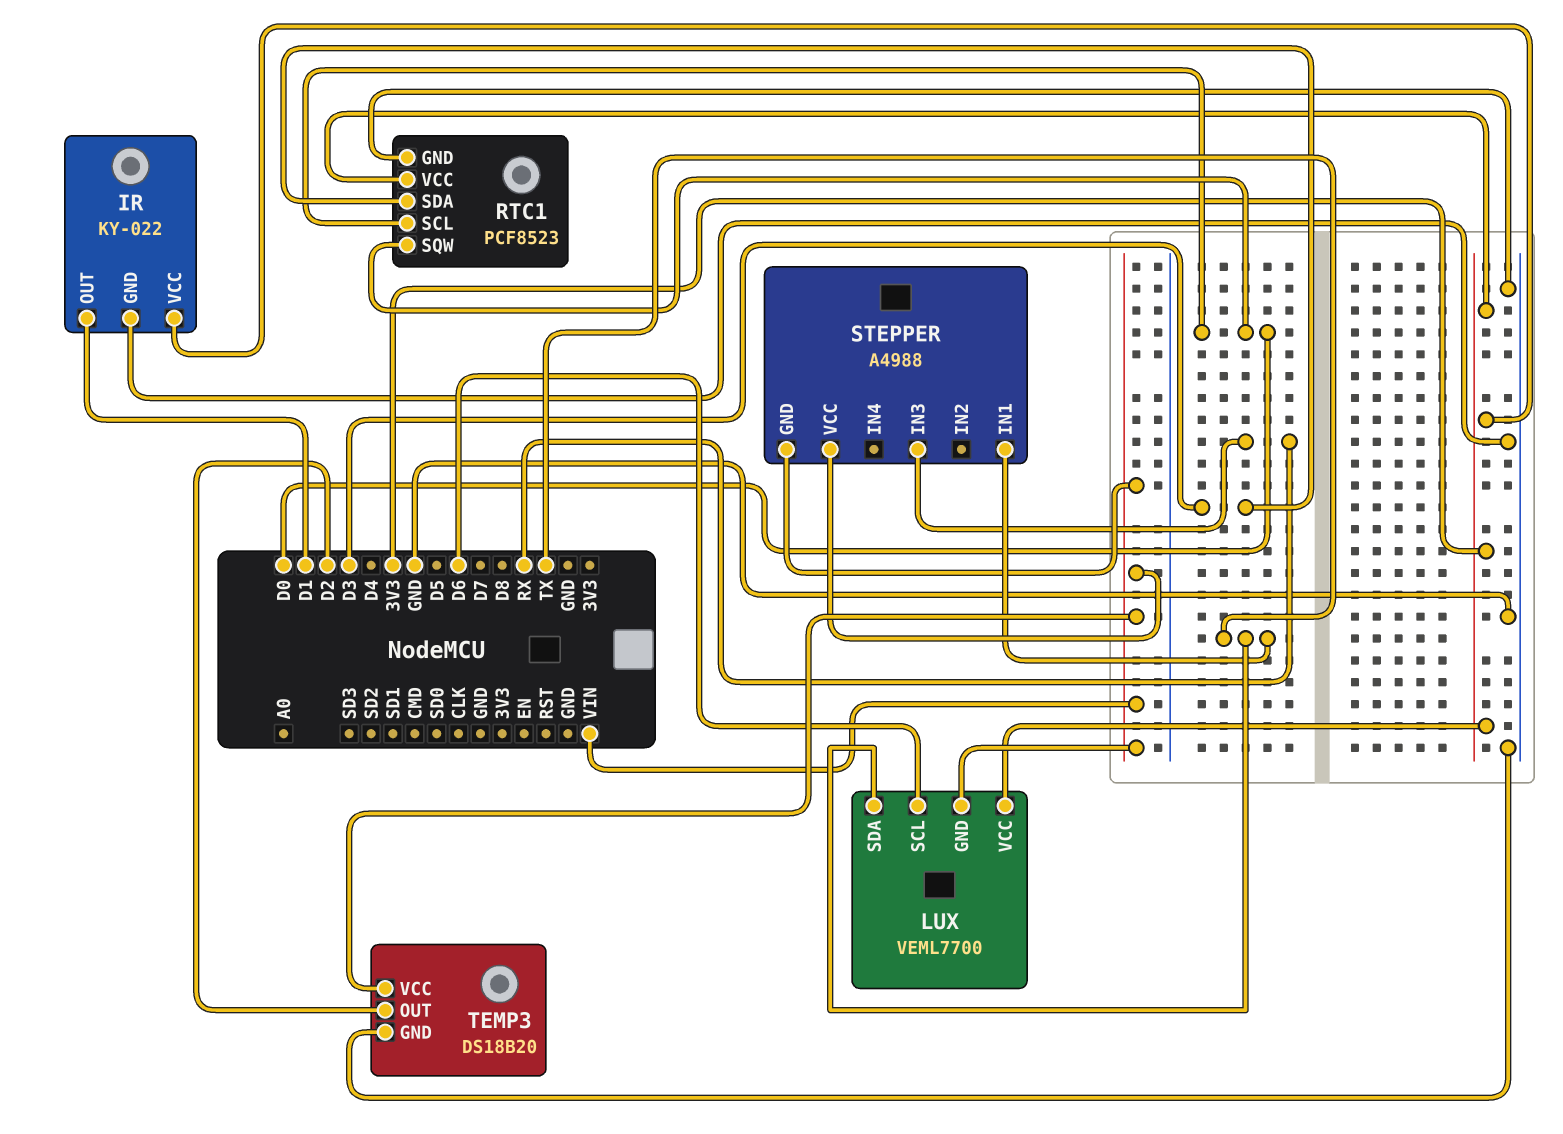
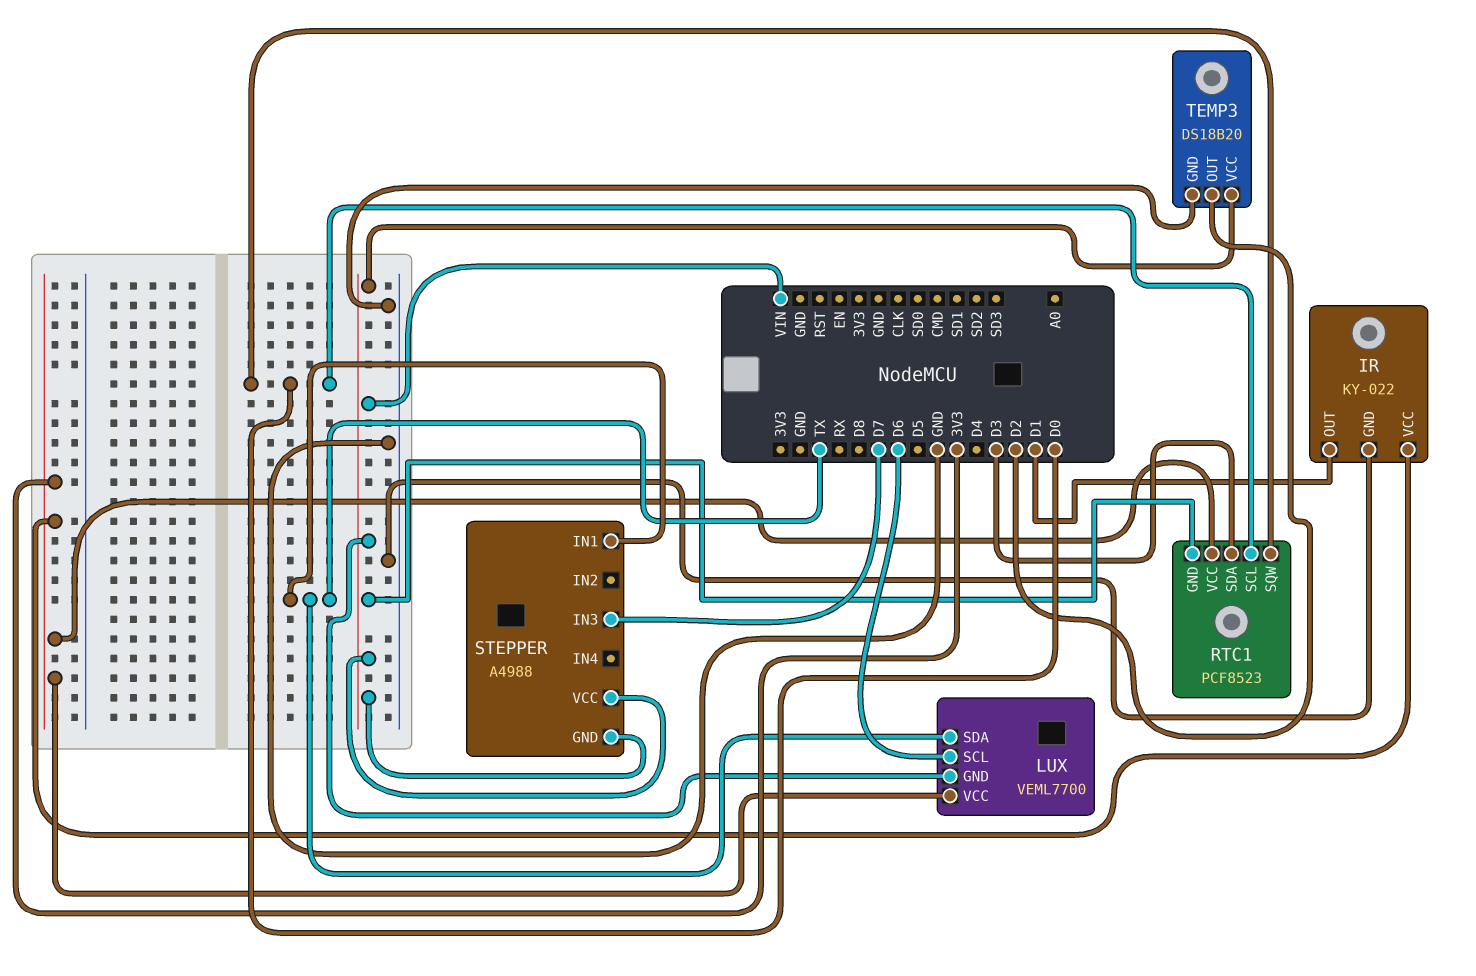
RTC1 pin GND: GND -> VIN
STEPPER pin IN3: RX -> D7

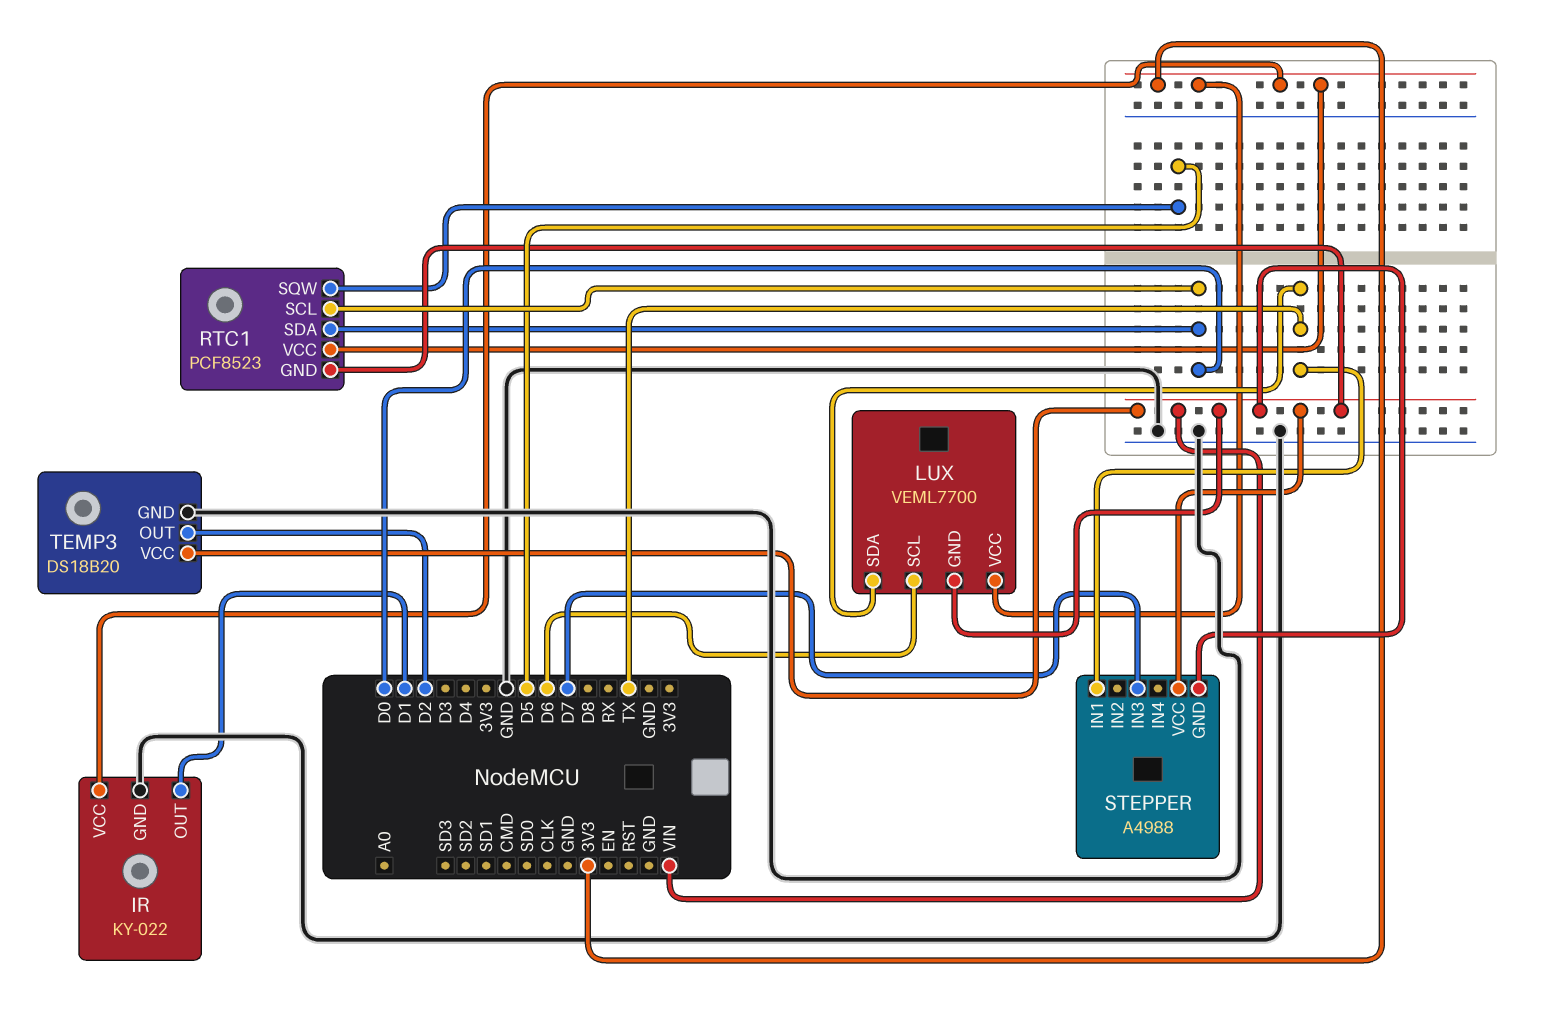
RTC1 pin SDA: D3 -> D0
RTC1 pin SQW: D0 -> D5

